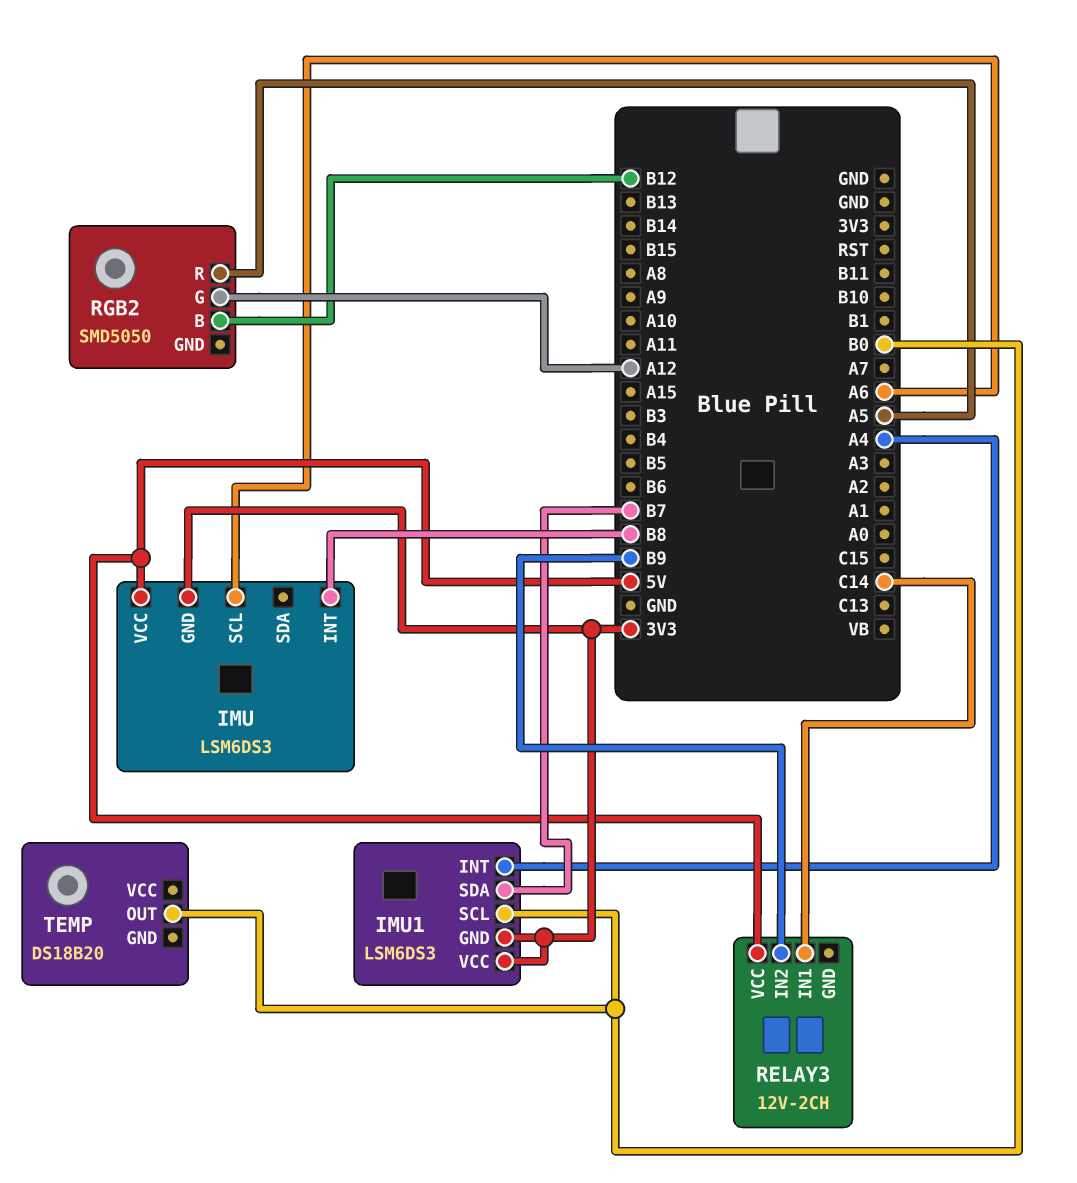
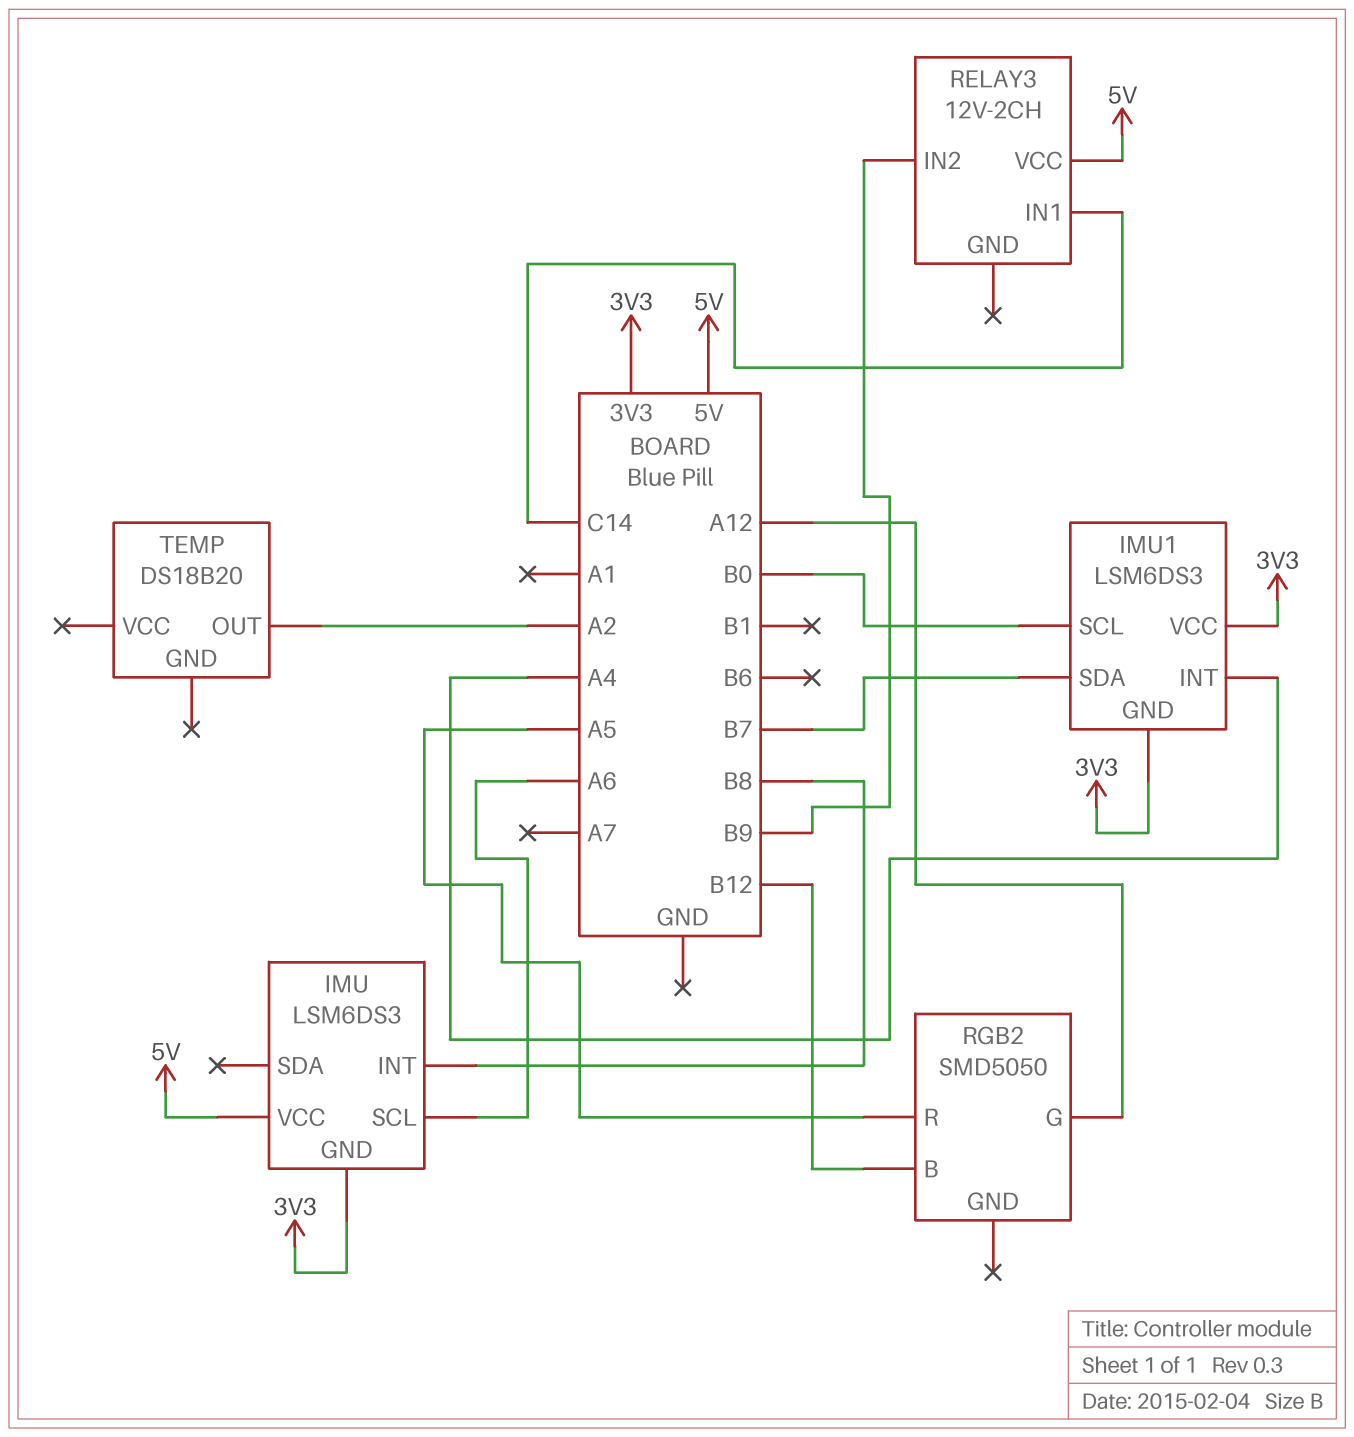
TEMP pin OUT: B0 -> A2

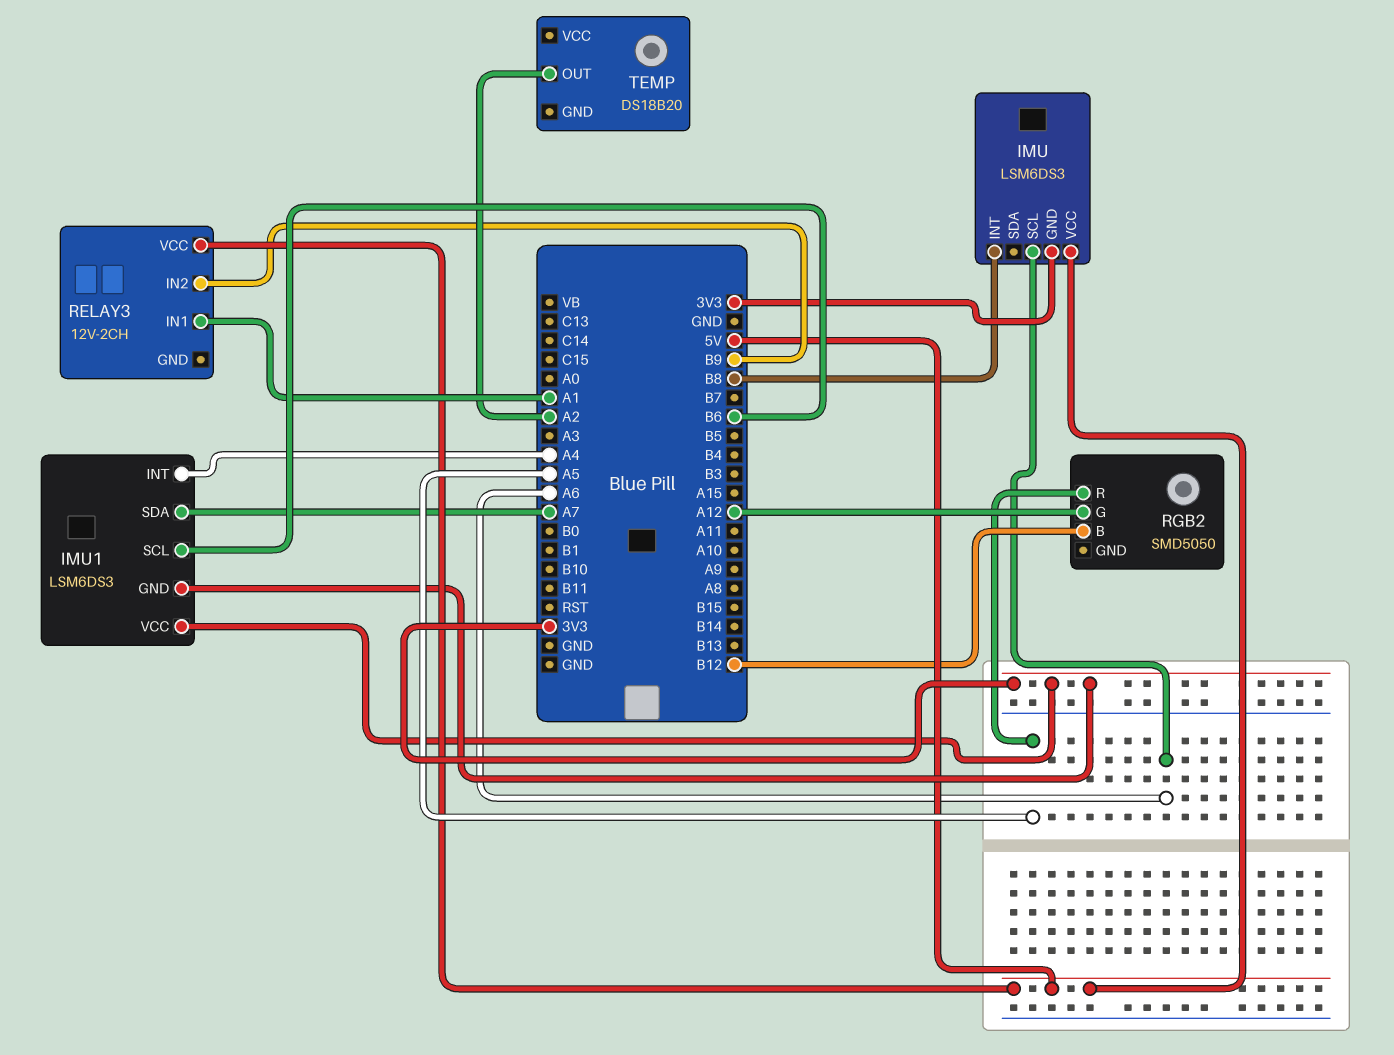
IMU1 pin SCL: B0 -> B6
IMU1 pin SDA: B7 -> A7
RELAY3 pin IN1: C14 -> A1

